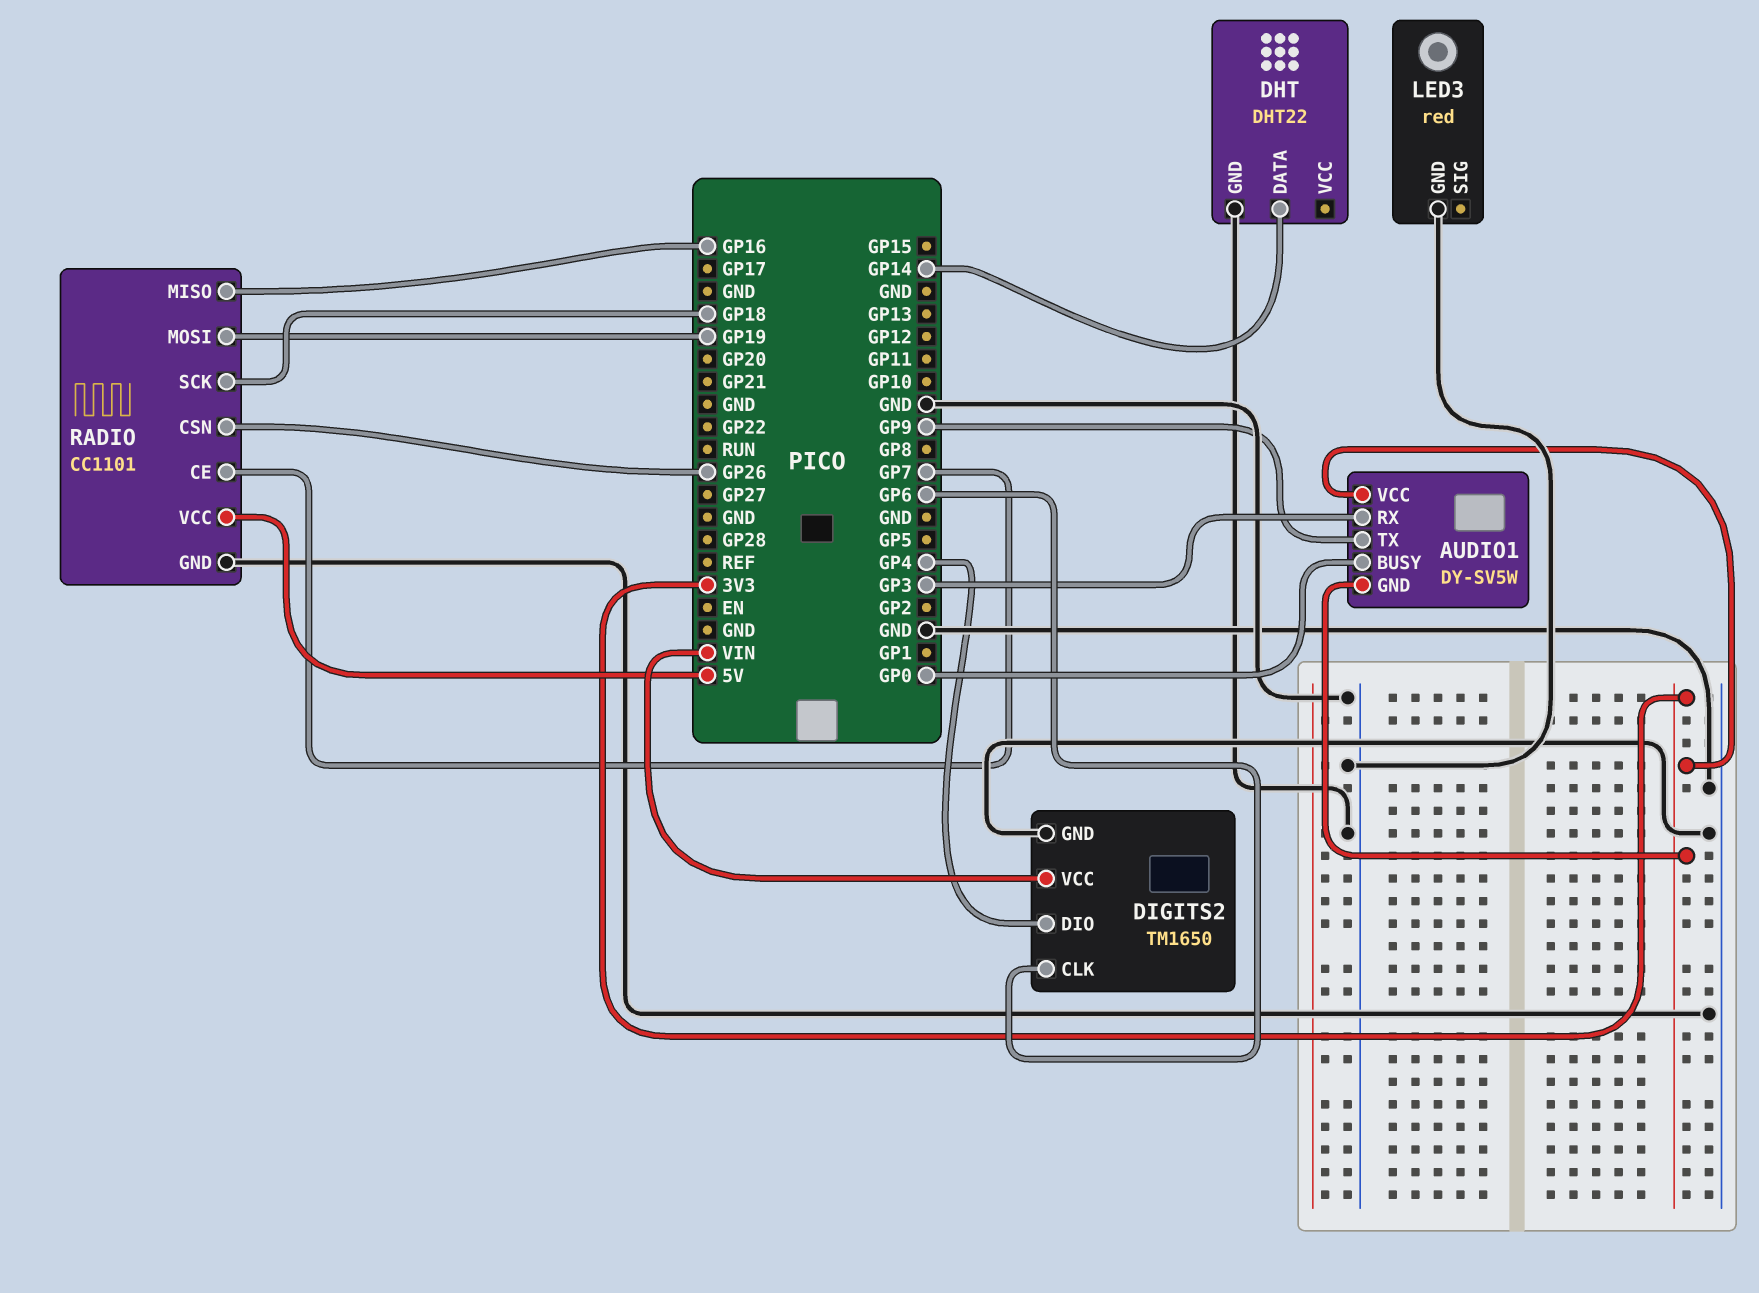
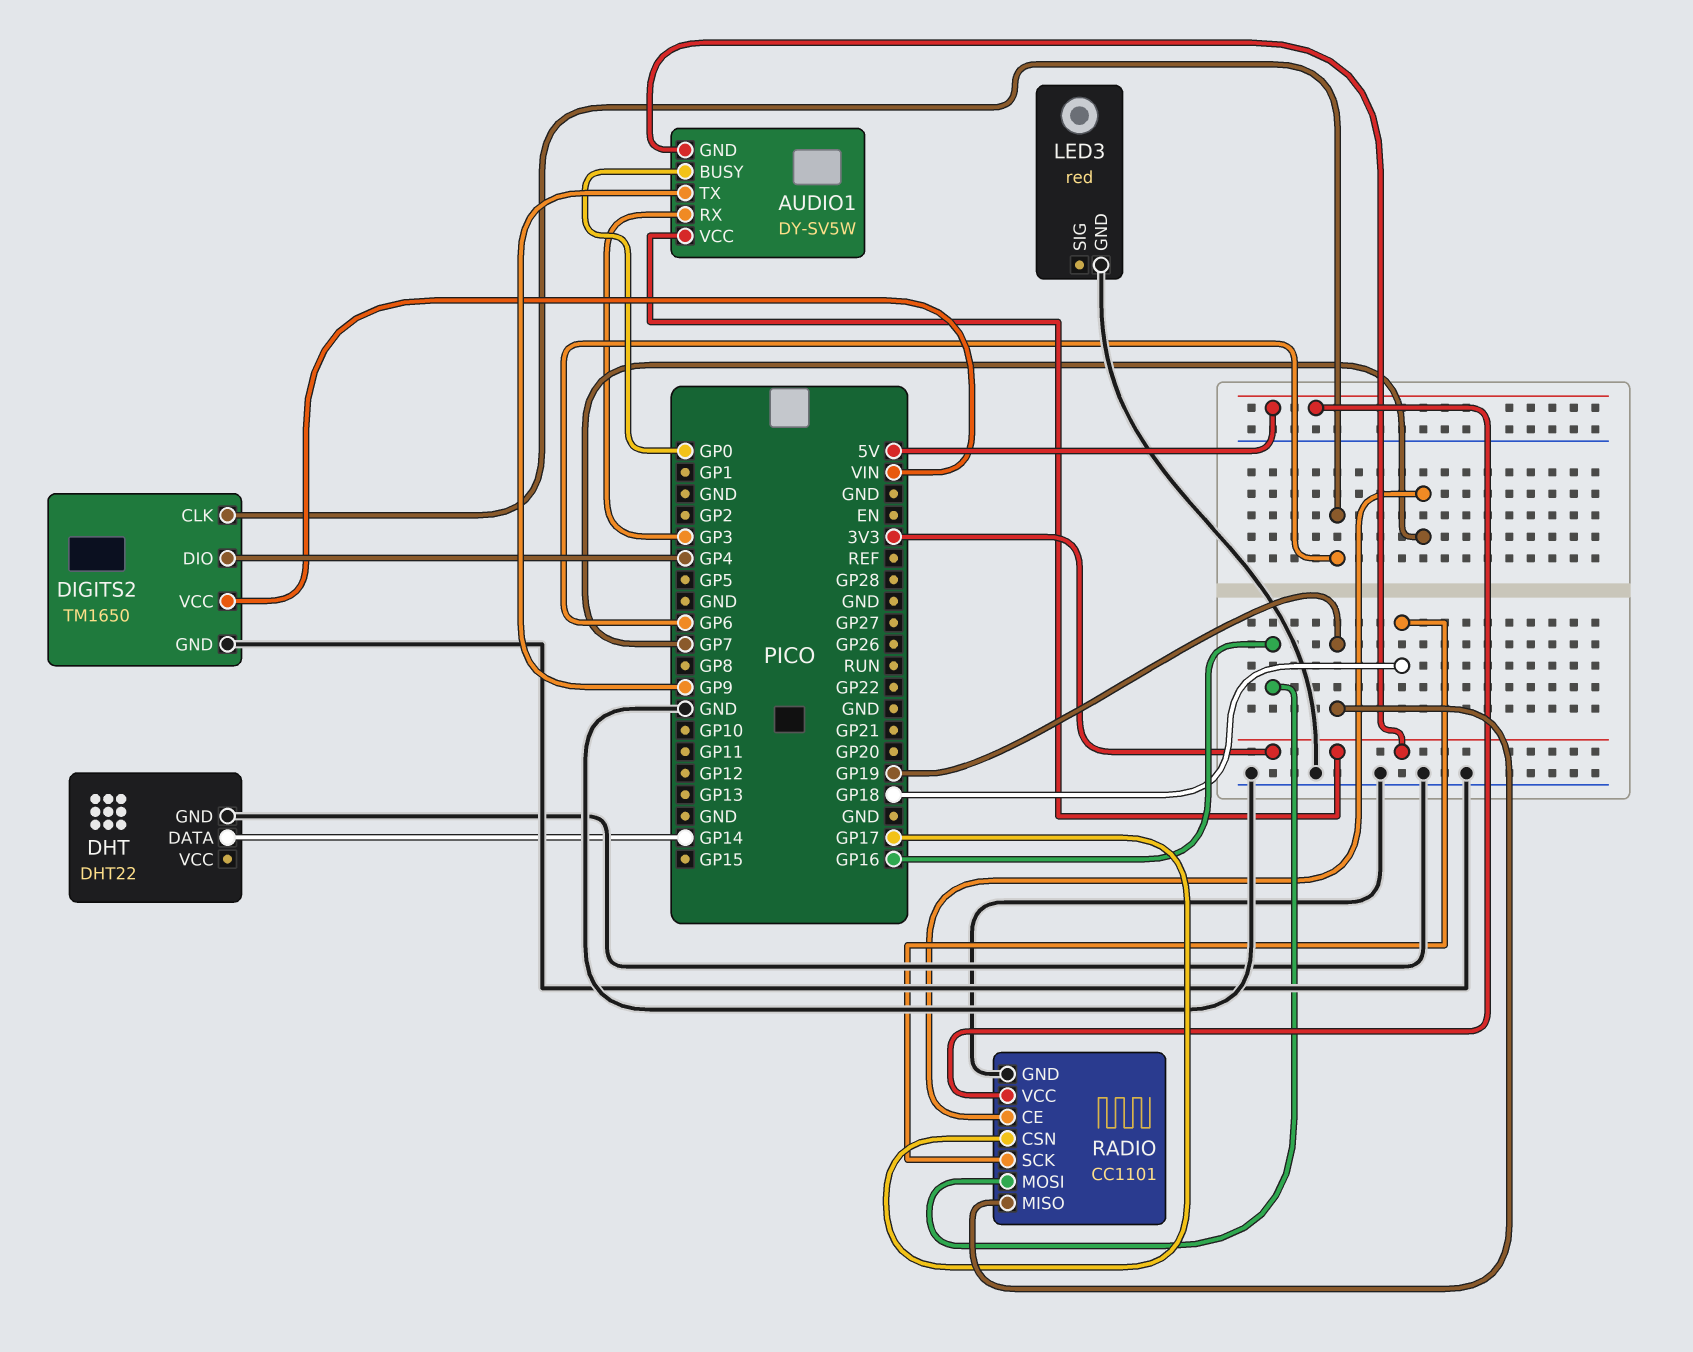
RADIO pin CSN: GP26 -> GP17
RADIO pin MISO: GP16 -> GP19
RADIO pin MOSI: GP19 -> GP16

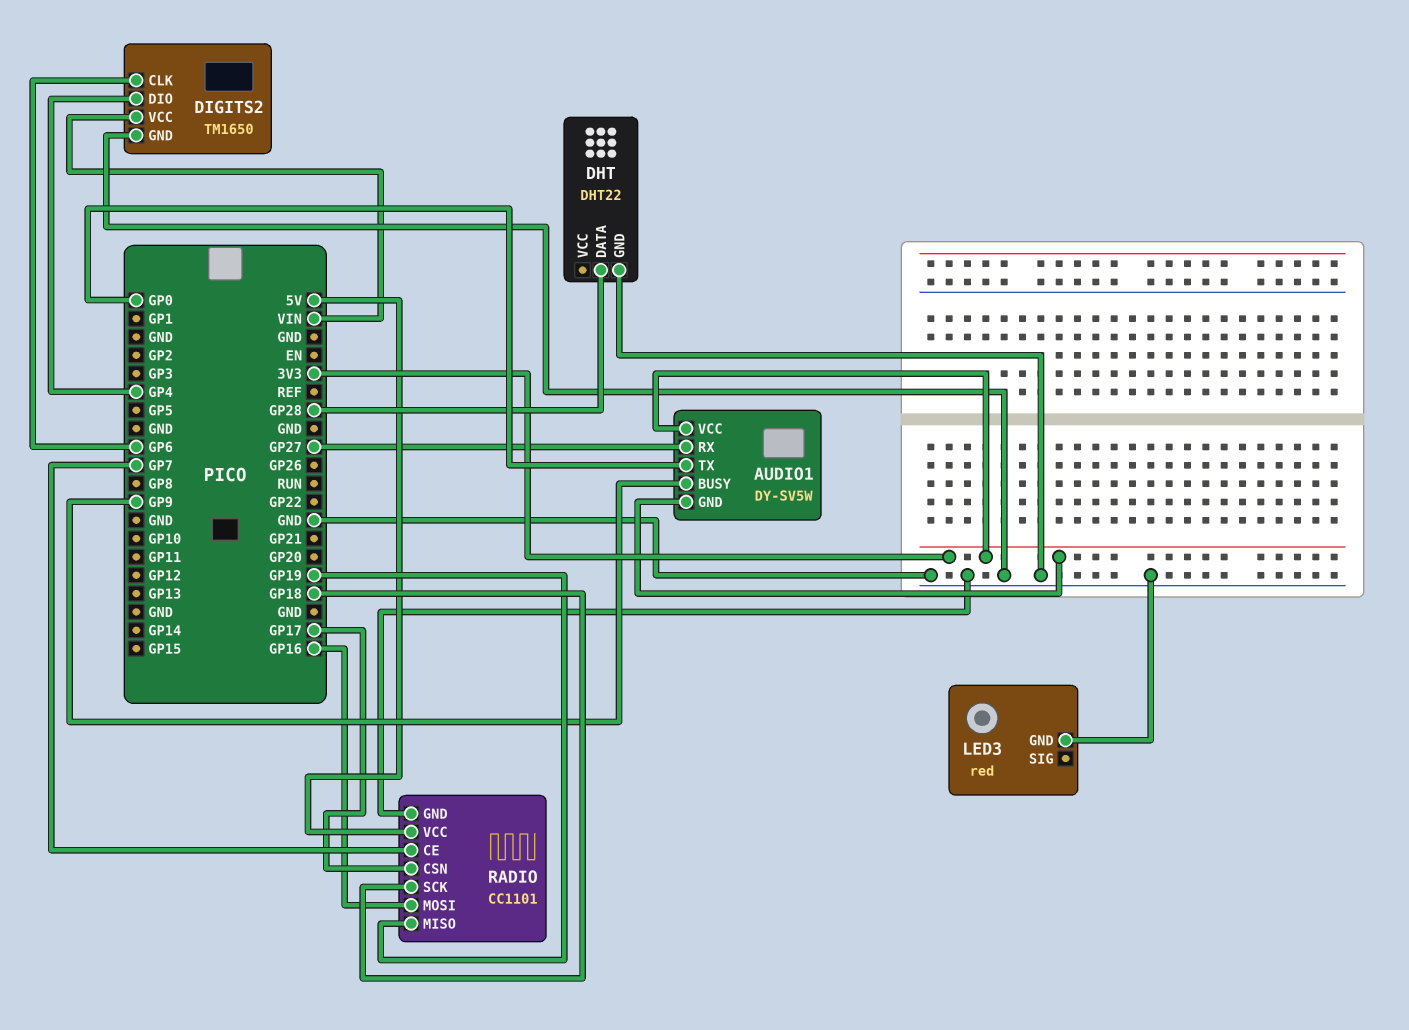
AUDIO1 pin BUSY: GP0 -> GP9
AUDIO1 pin RX: GP3 -> GP27
AUDIO1 pin TX: GP9 -> GP0
DHT pin DATA: GP14 -> GP28

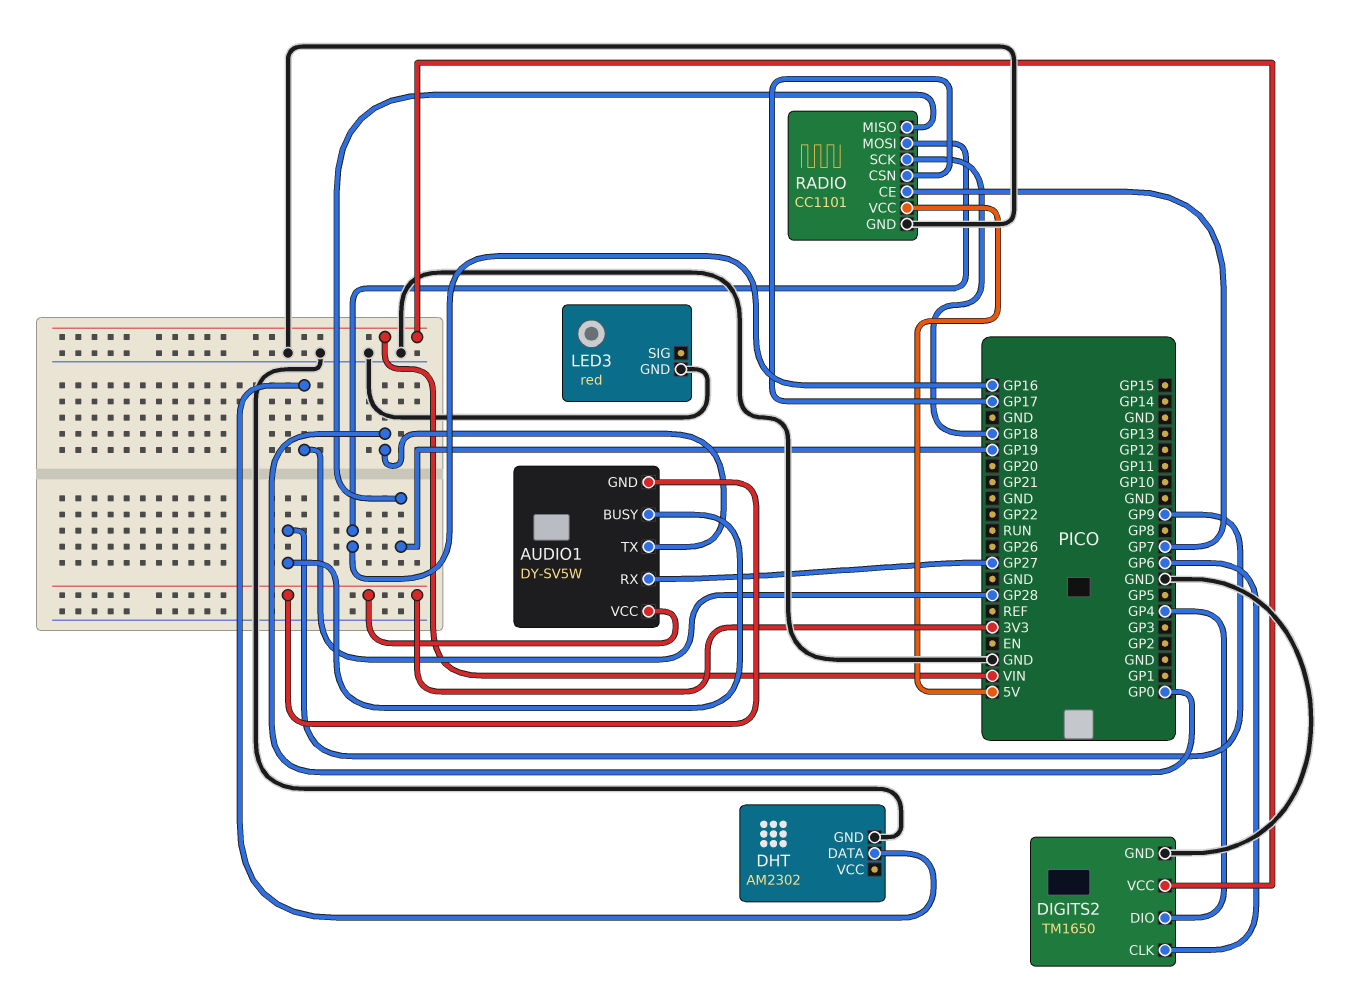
DHT: DHT22 -> AM2302

